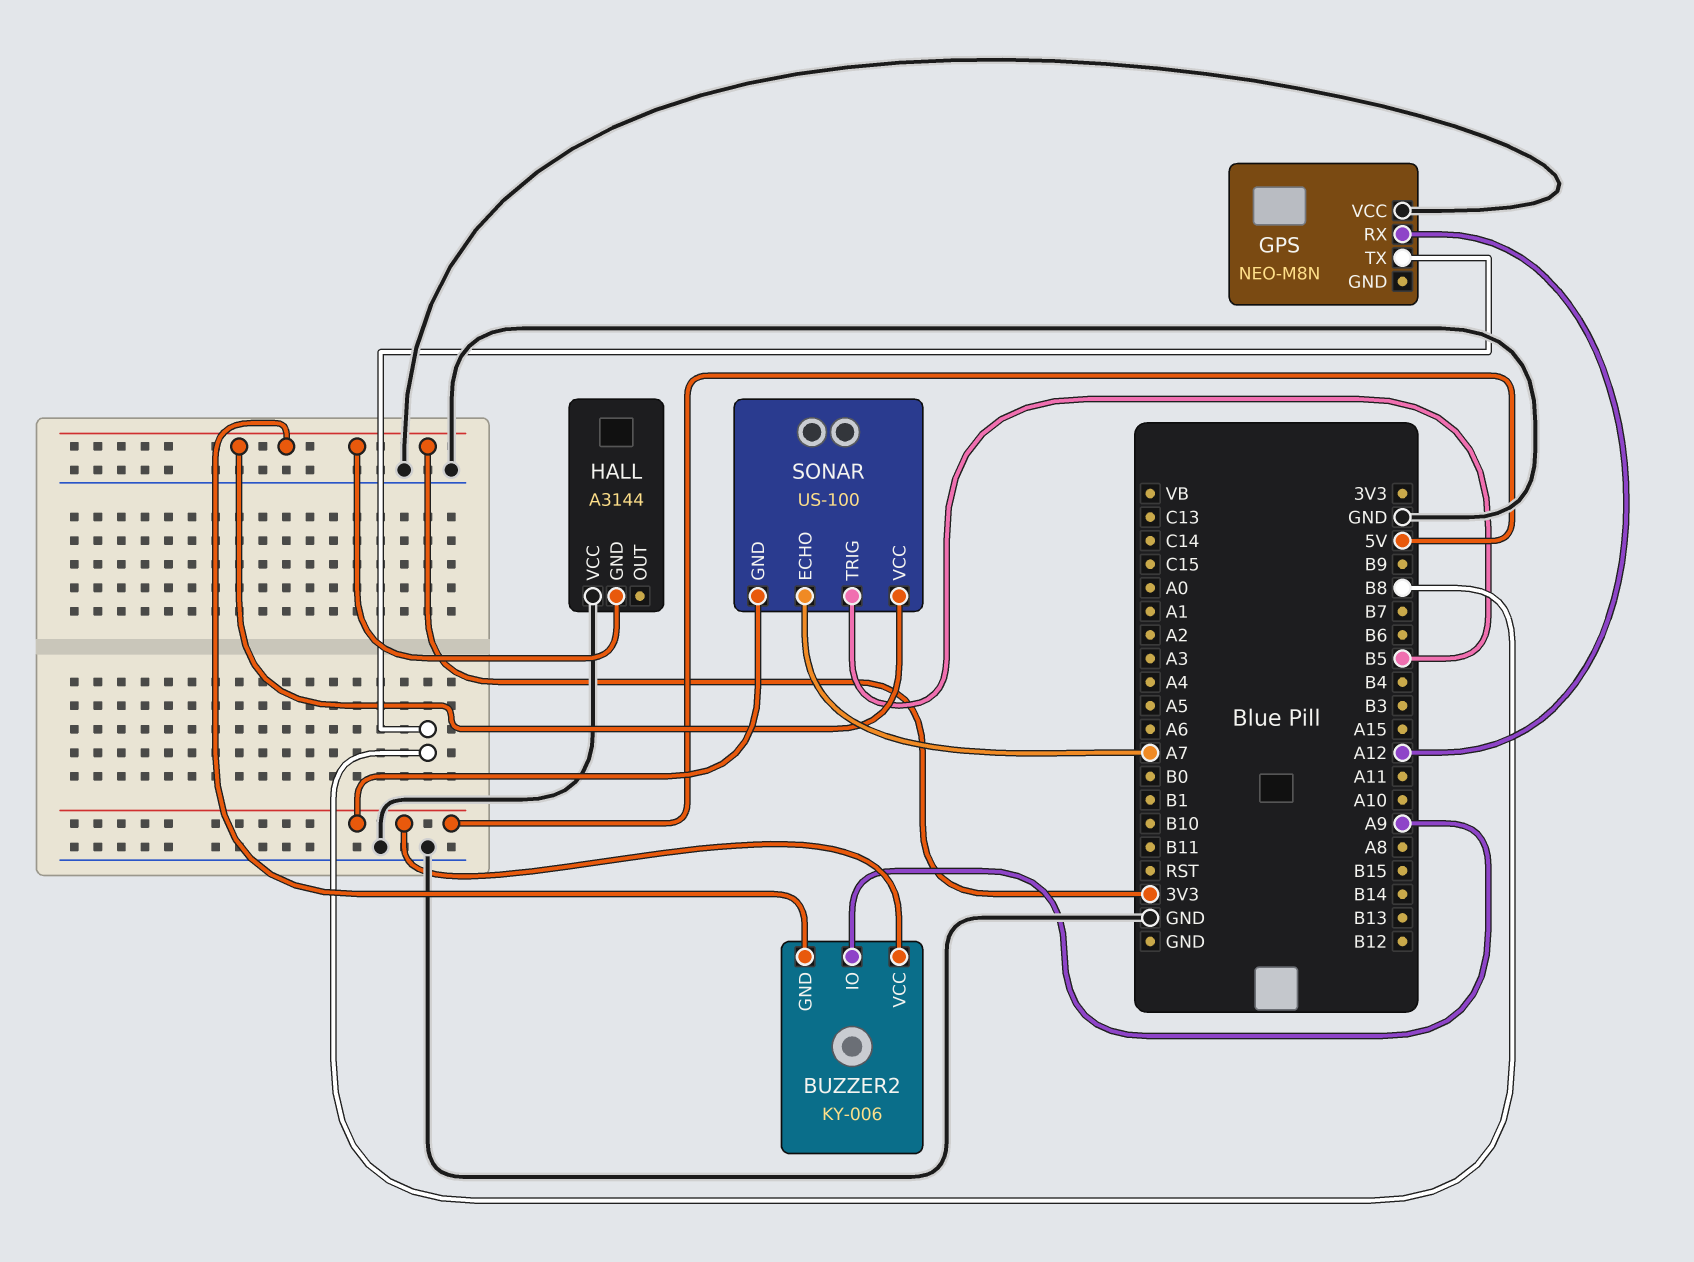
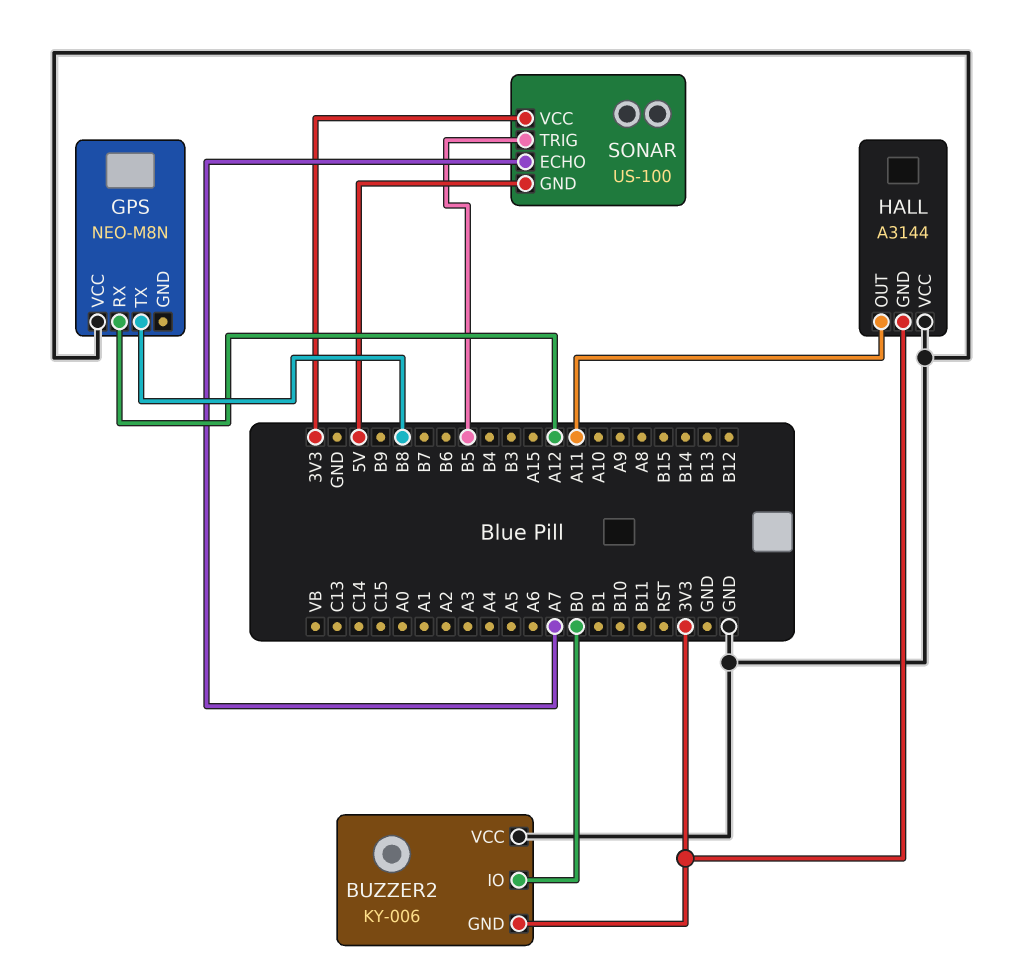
BUZZER2 pin IO: A9 -> B0
BUZZER2 pin VCC: 5V -> GND
HALL pin OUT: none -> A11

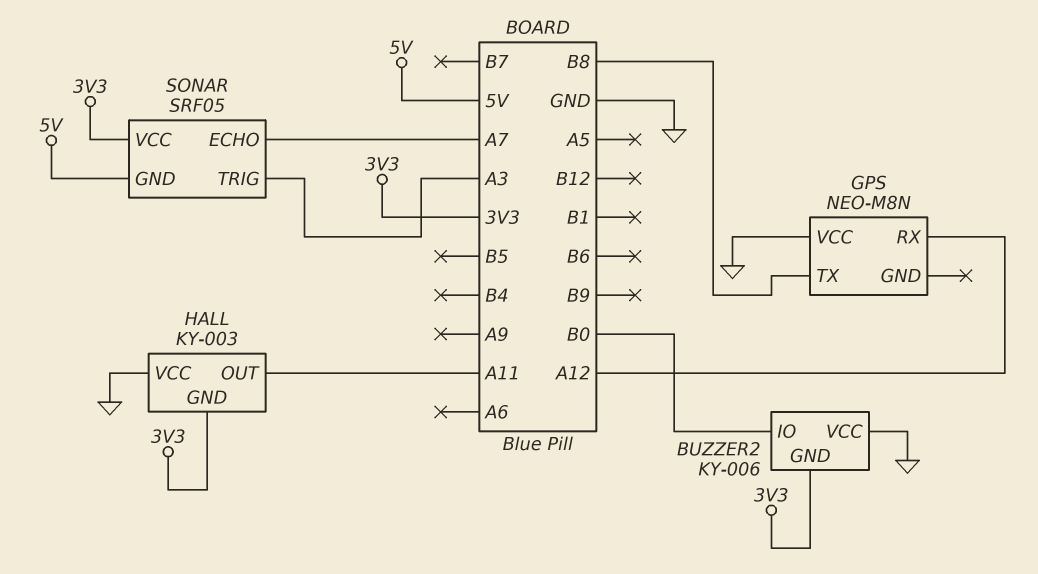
HALL: A3144 -> KY-003
SONAR: US-100 -> SRF05
SONAR pin TRIG: B5 -> A3

